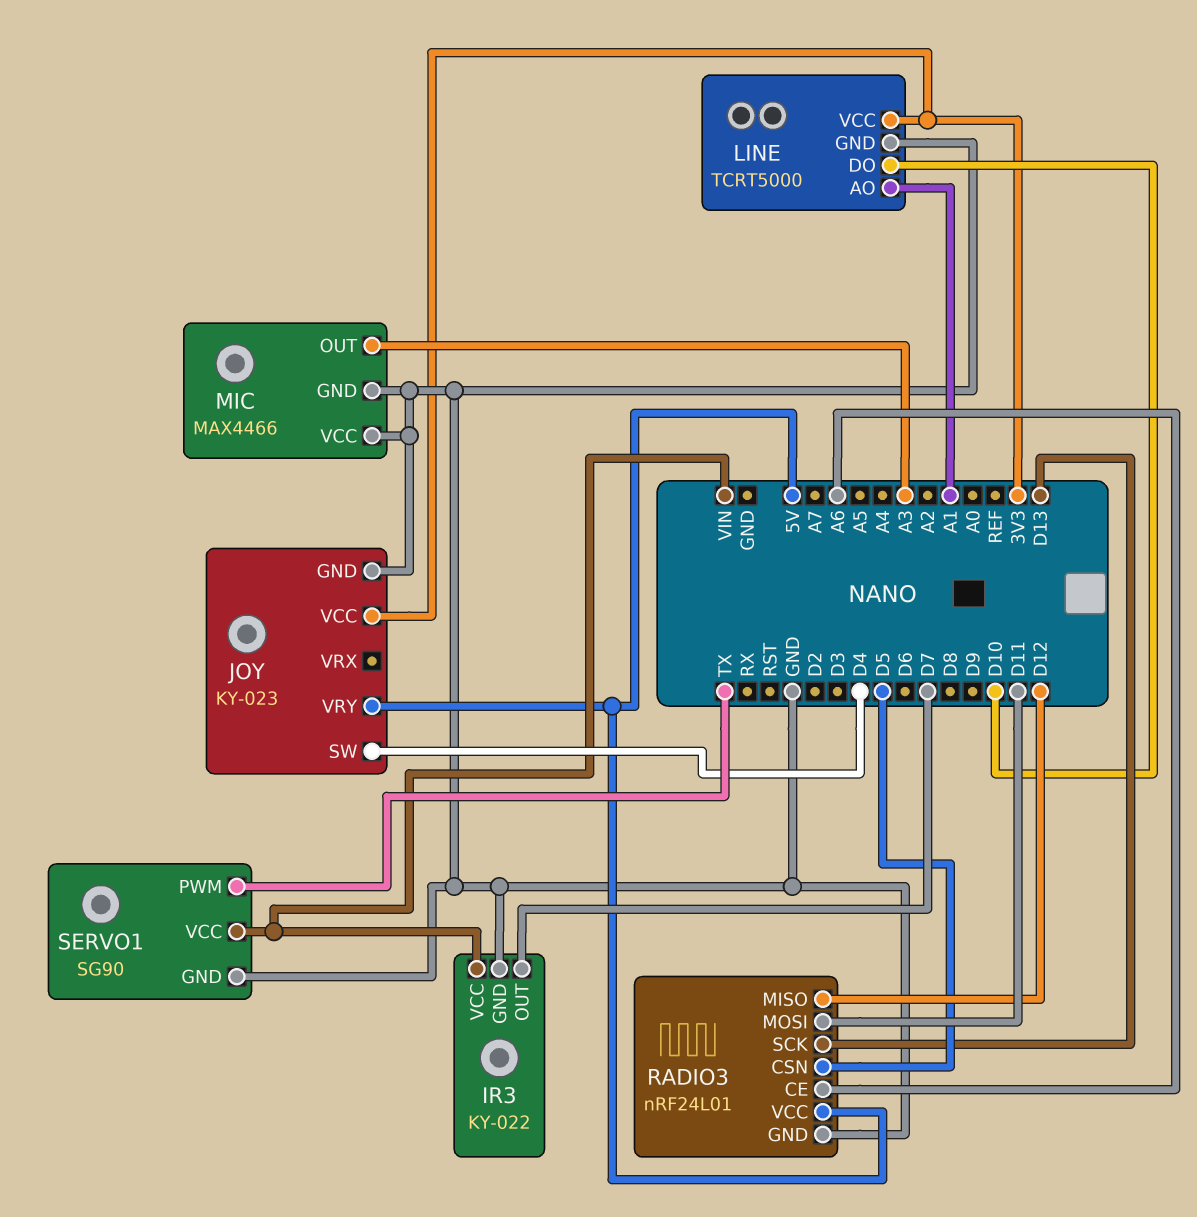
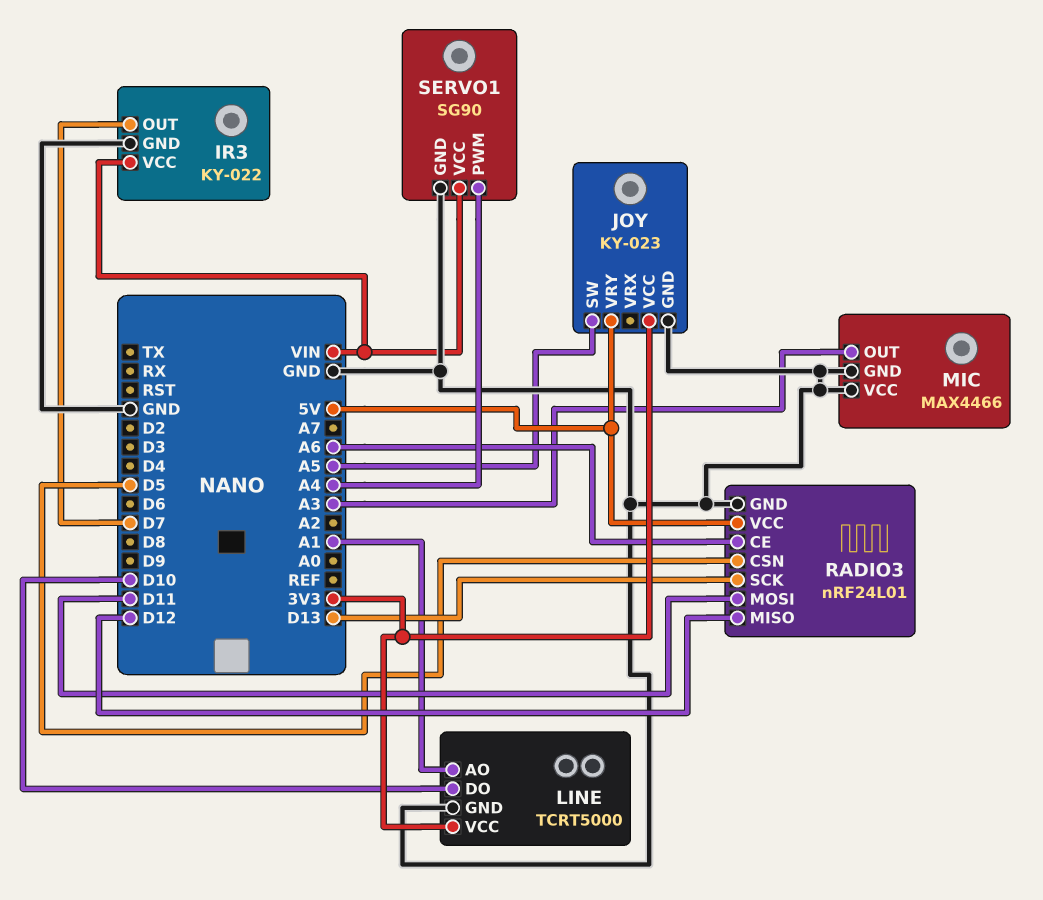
JOY pin SW: D4 -> A5
SERVO1 pin PWM: TX -> A4

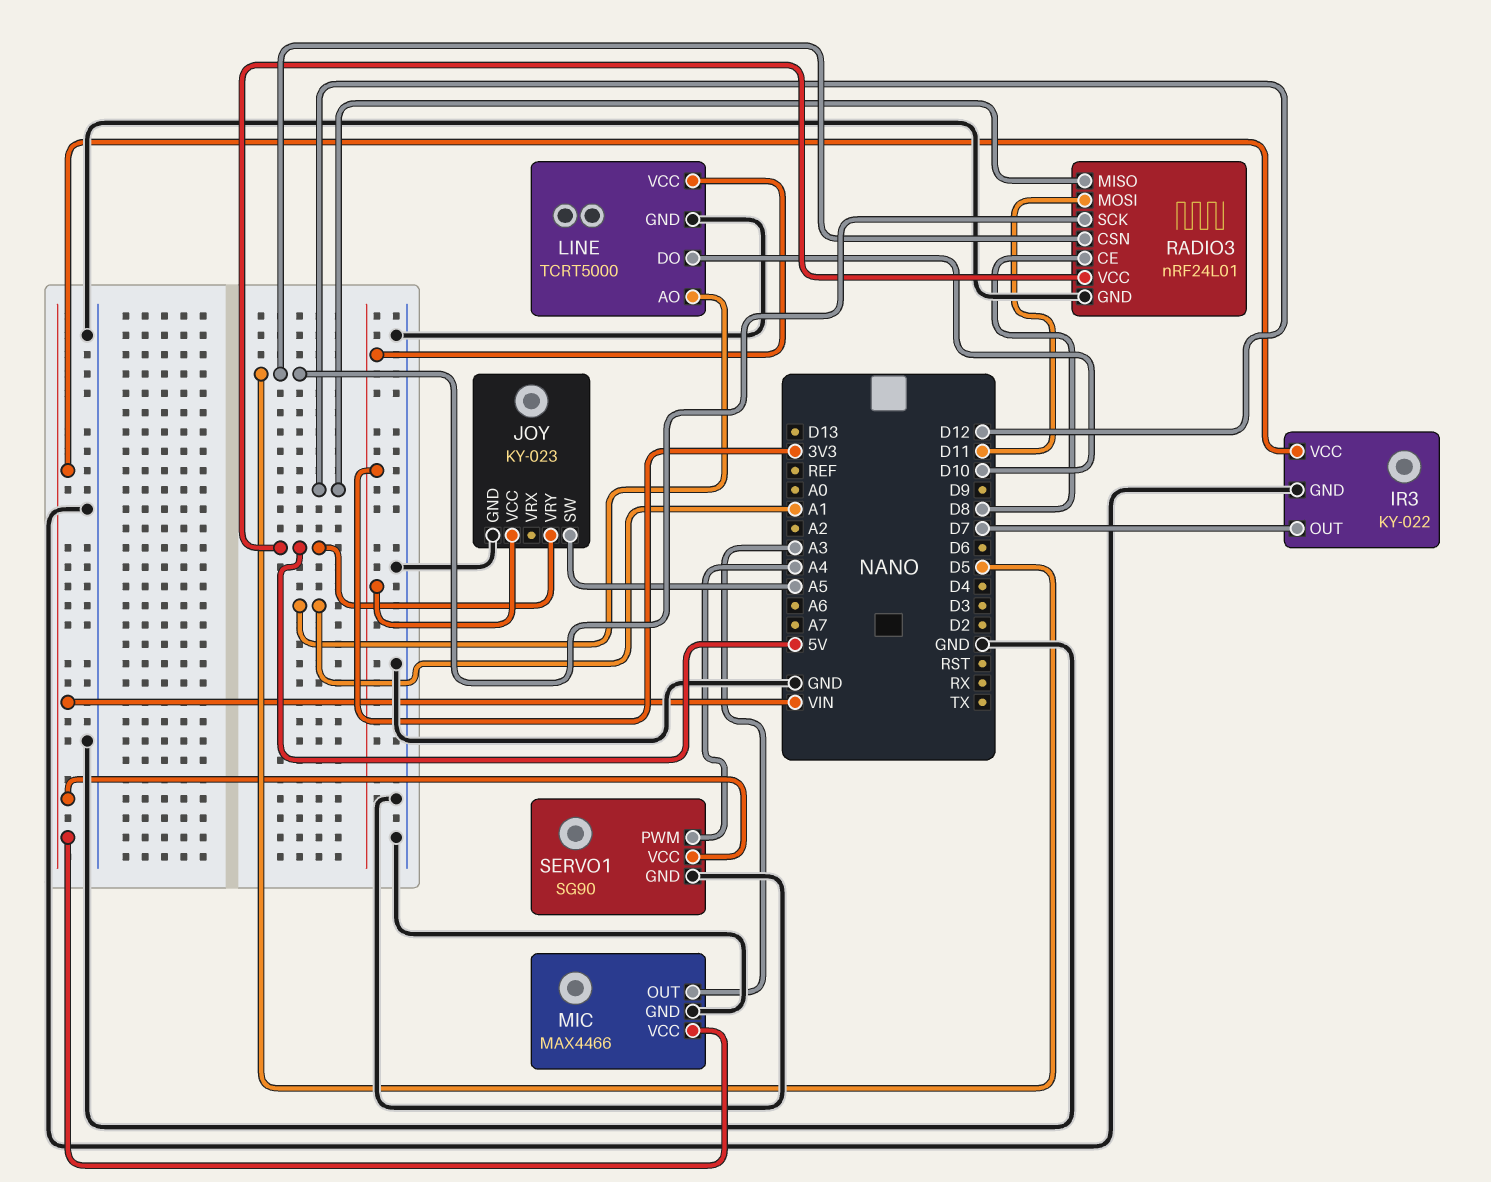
MIC pin VCC: GND -> VIN
RADIO3 pin CE: A6 -> D8
RADIO3 pin SCK: D13 -> D5

